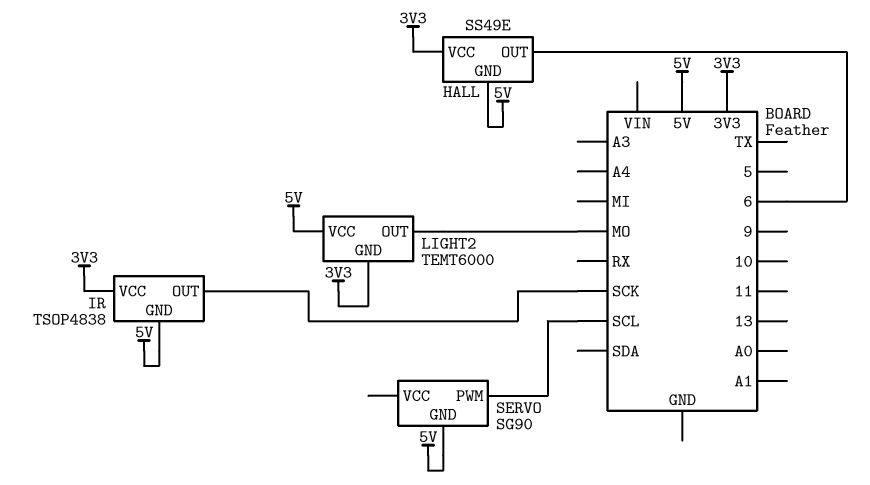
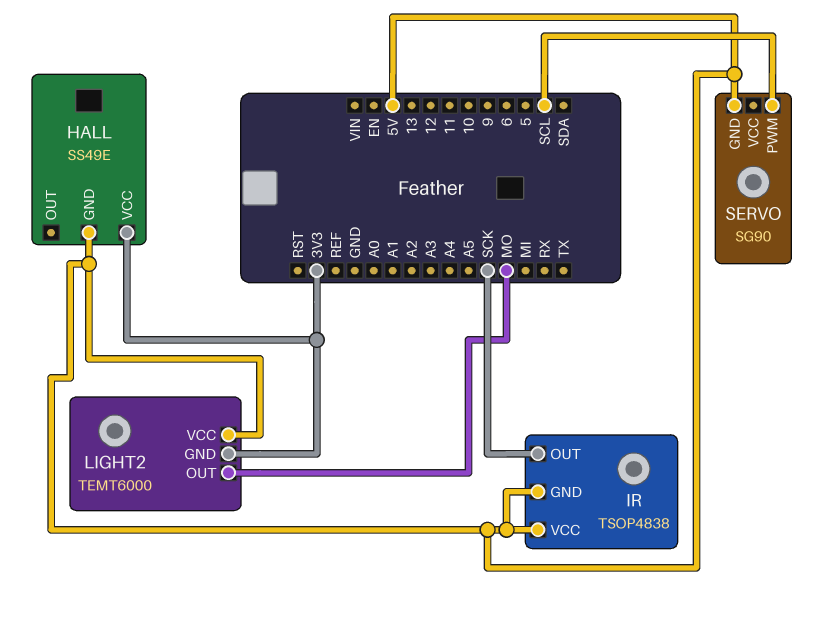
HALL pin OUT: 6 -> none
IR pin VCC: 3V3 -> 5V

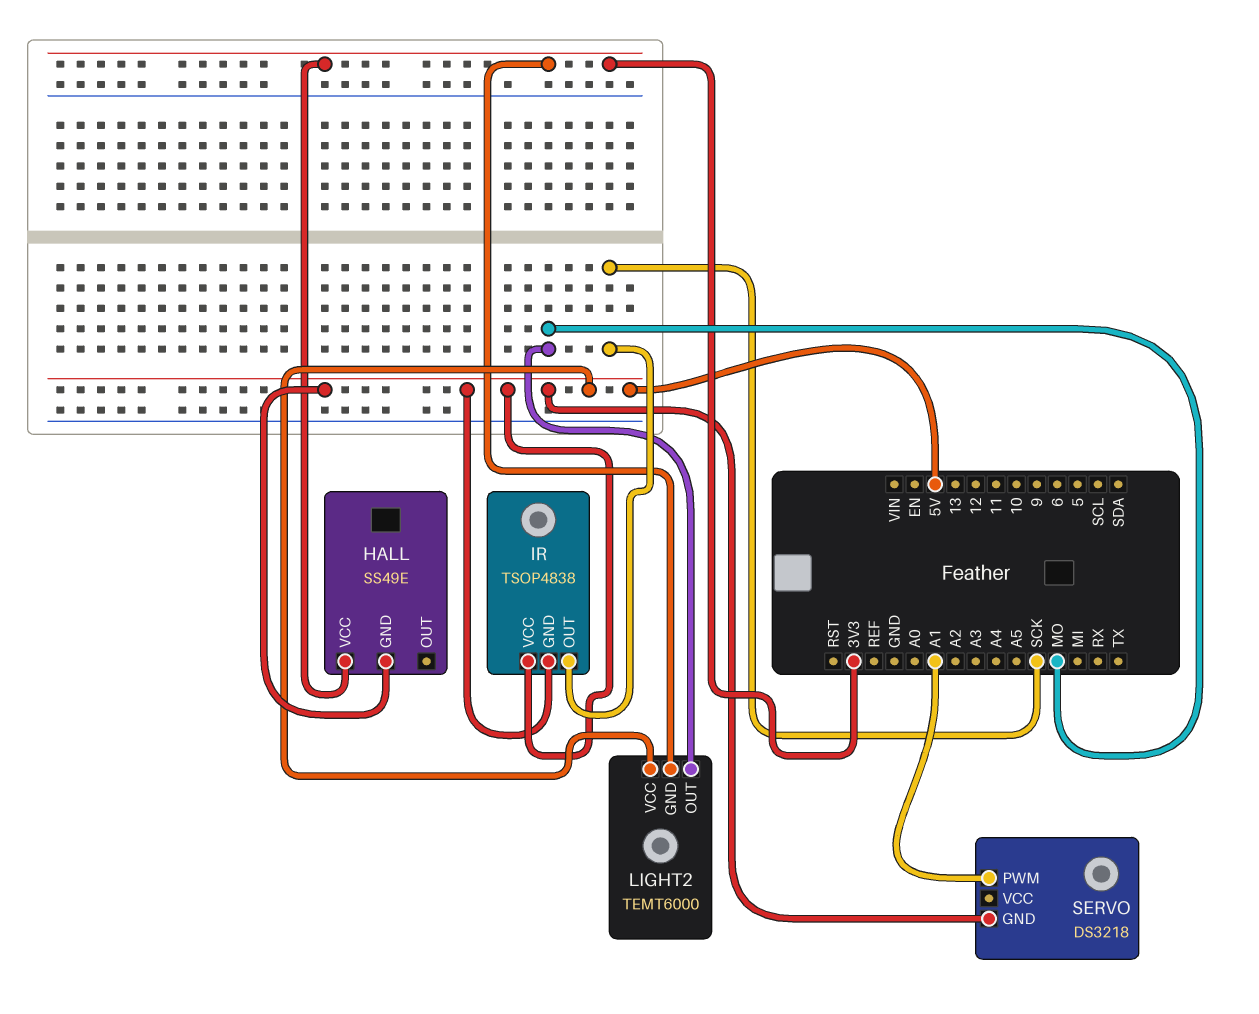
SERVO: SG90 -> DS3218
SERVO pin PWM: SCL -> A1

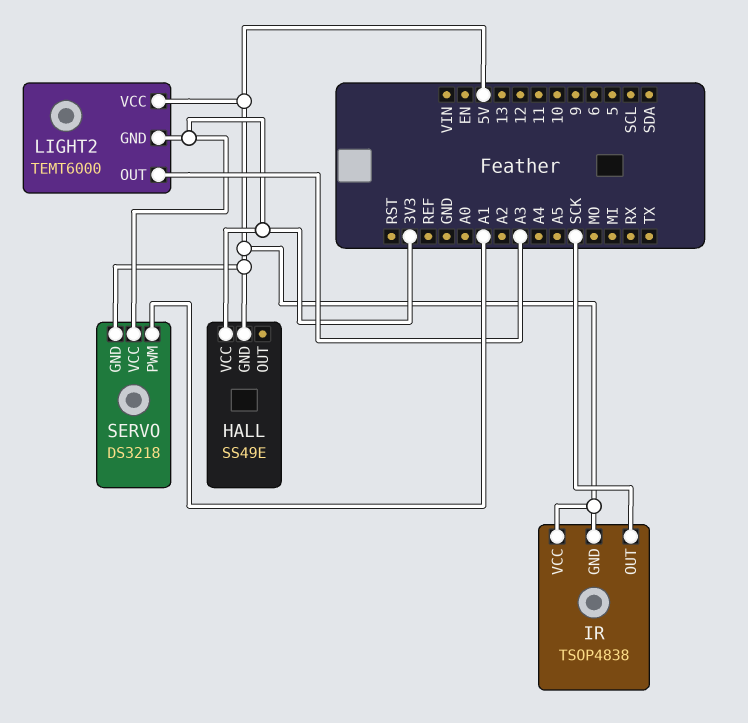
LIGHT2 pin OUT: MO -> A3
SERVO pin VCC: none -> 3V3

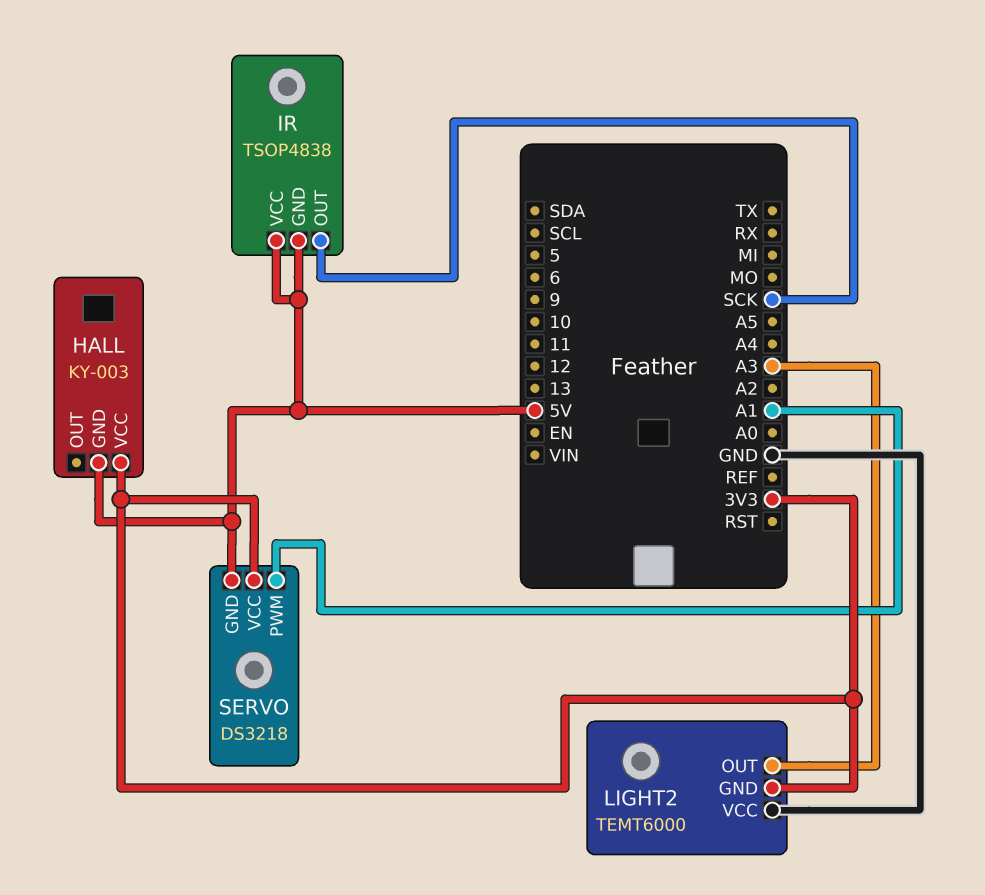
HALL: SS49E -> KY-003
LIGHT2 pin VCC: 5V -> GND

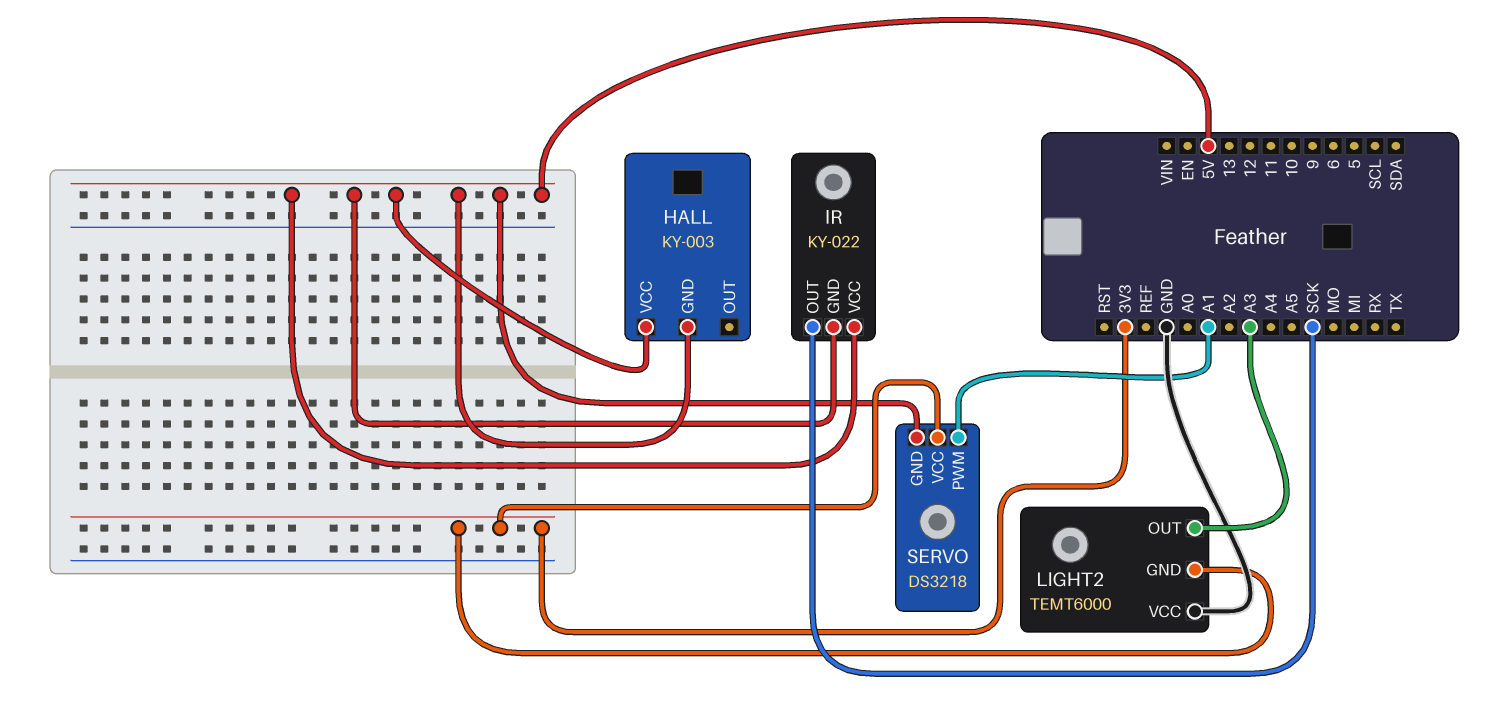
HALL pin VCC: 3V3 -> 5V
IR: TSOP4838 -> KY-022

